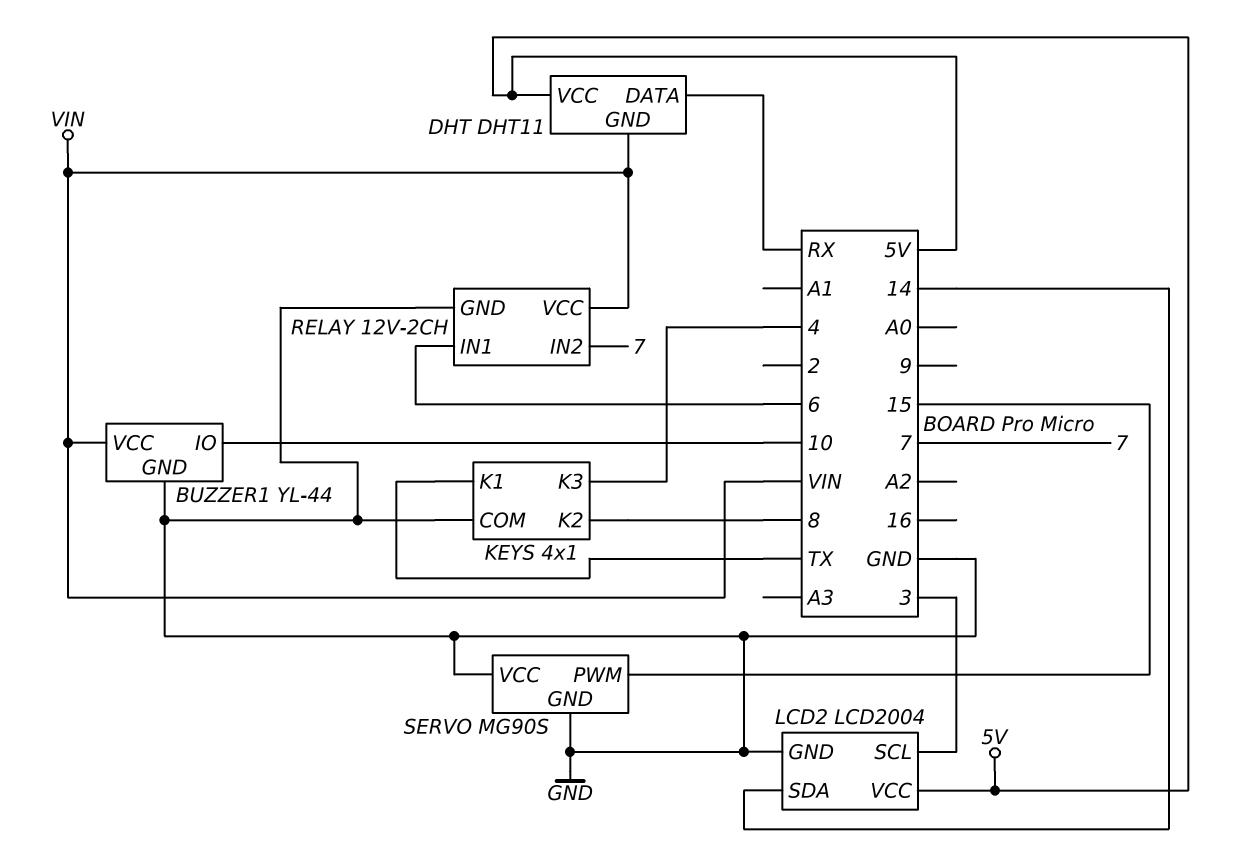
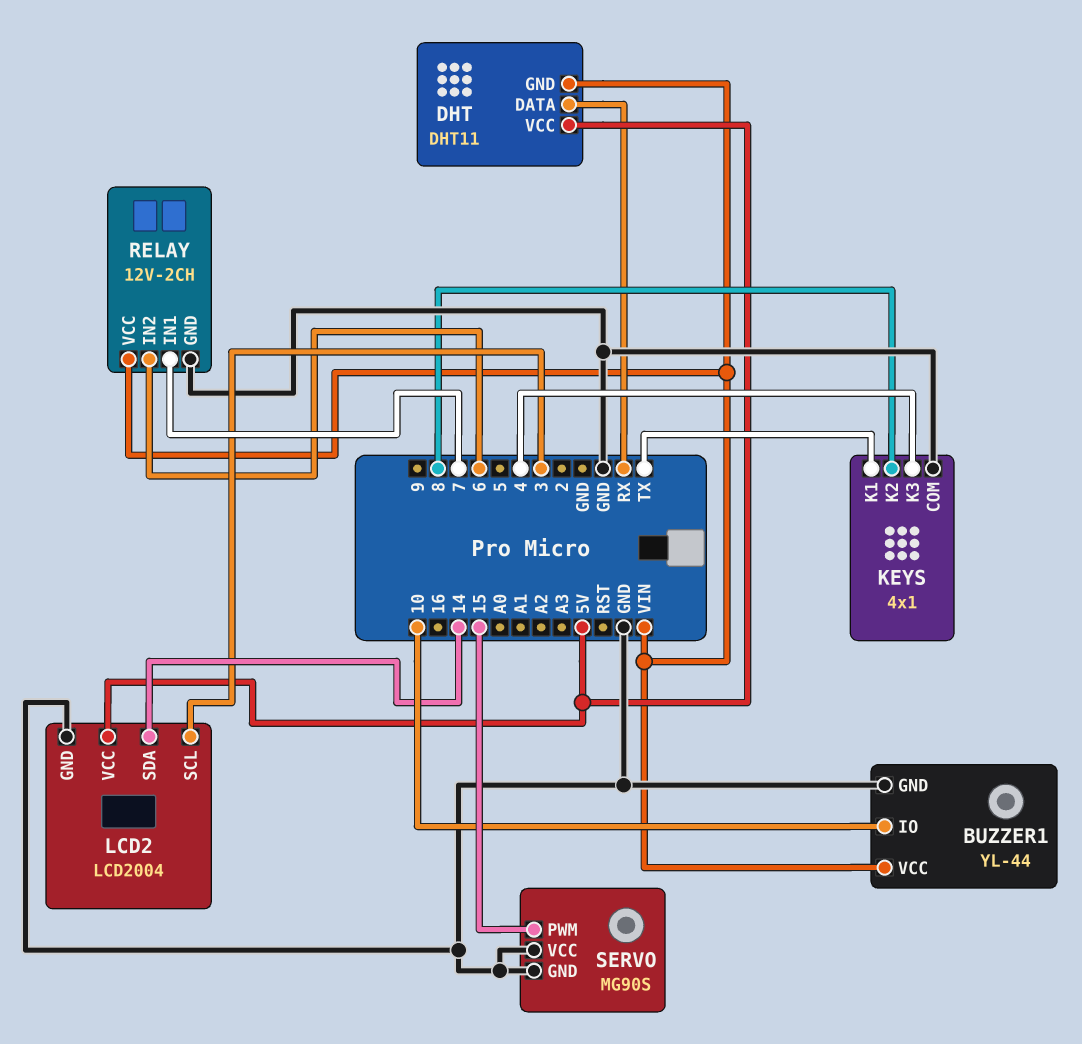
RELAY pin IN1: 6 -> 7
RELAY pin IN2: 7 -> 6

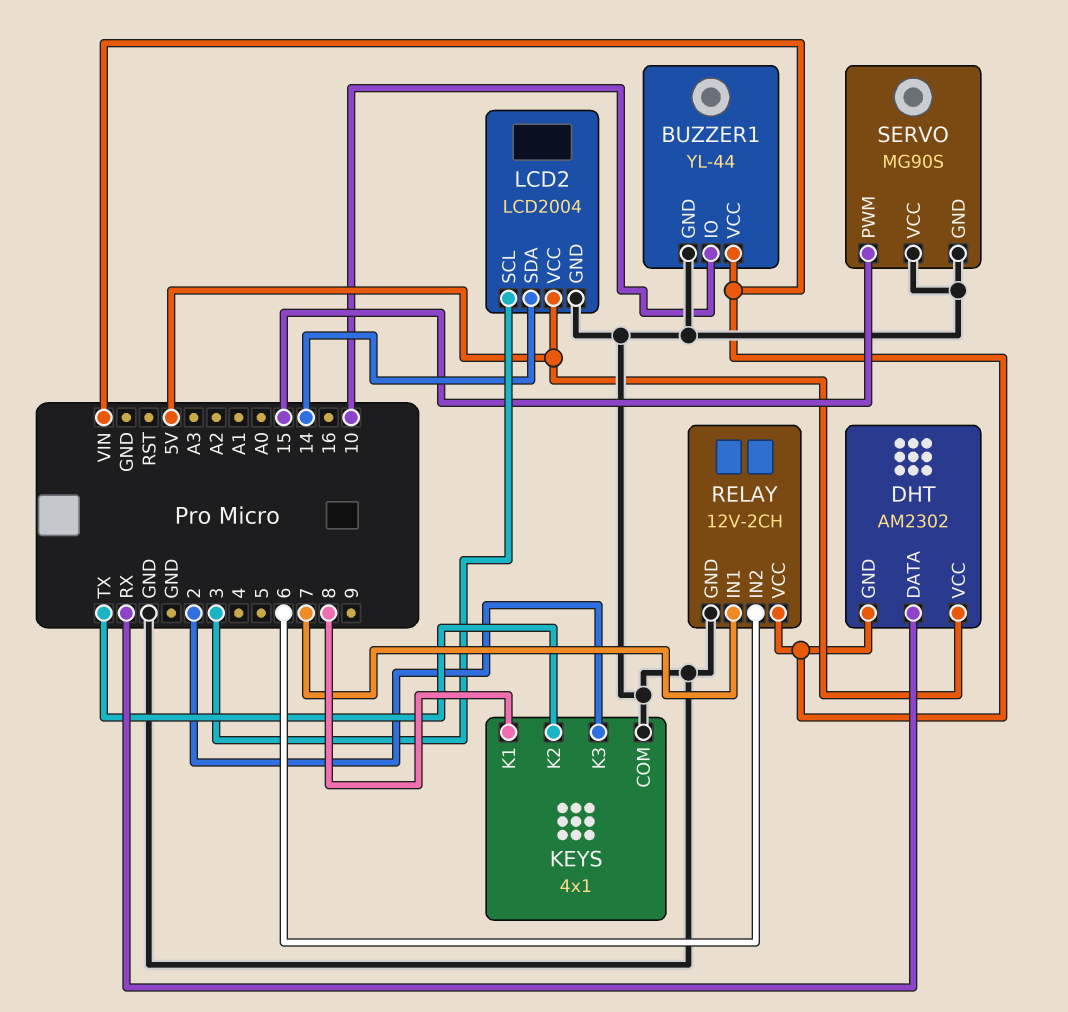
DHT: DHT11 -> AM2302
KEYS pin K1: TX -> 8
KEYS pin K2: 8 -> TX
KEYS pin K3: 4 -> 2

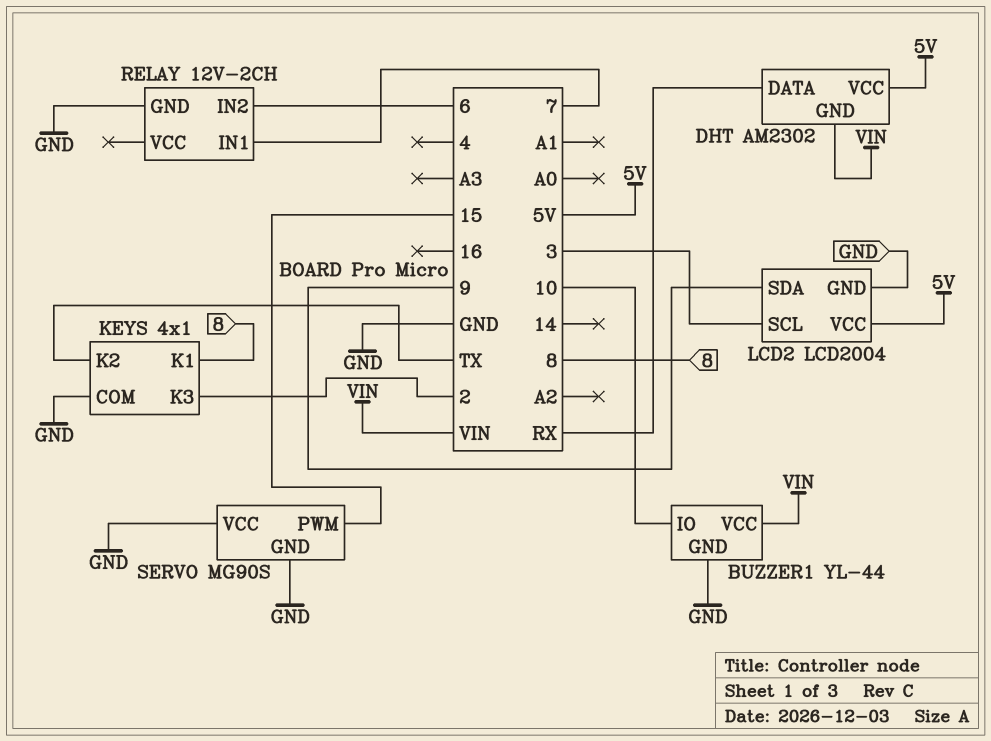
LCD2 pin SDA: 14 -> 9
RELAY pin VCC: VIN -> none

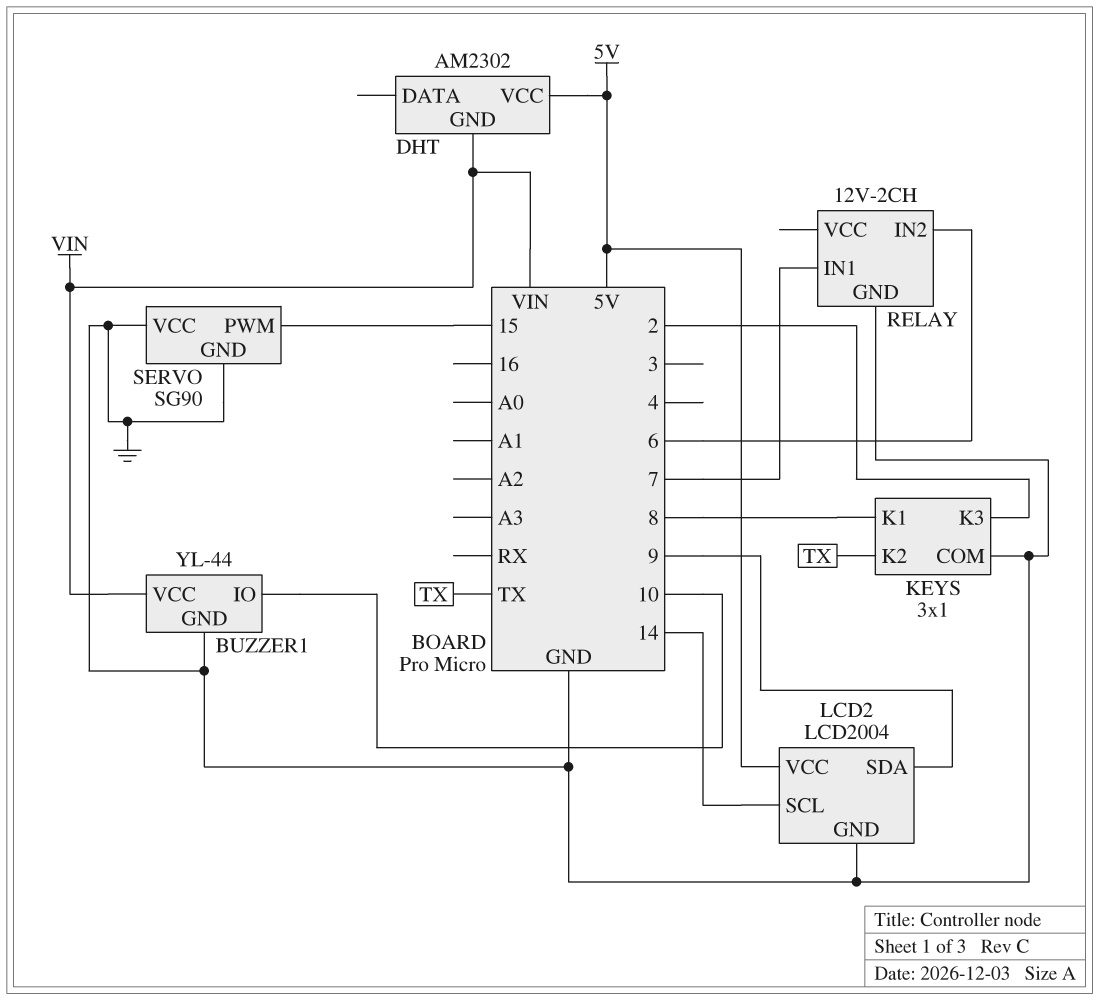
DHT pin DATA: RX -> none
KEYS: 4x1 -> 3x1
LCD2 pin SCL: 3 -> 14
SERVO: MG90S -> SG90

